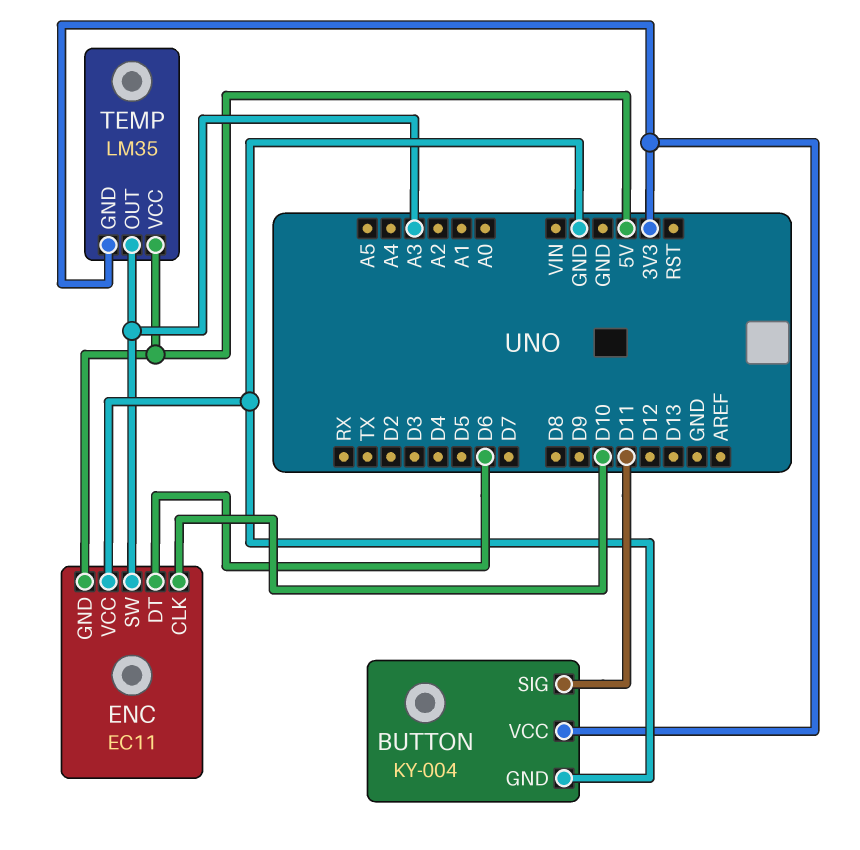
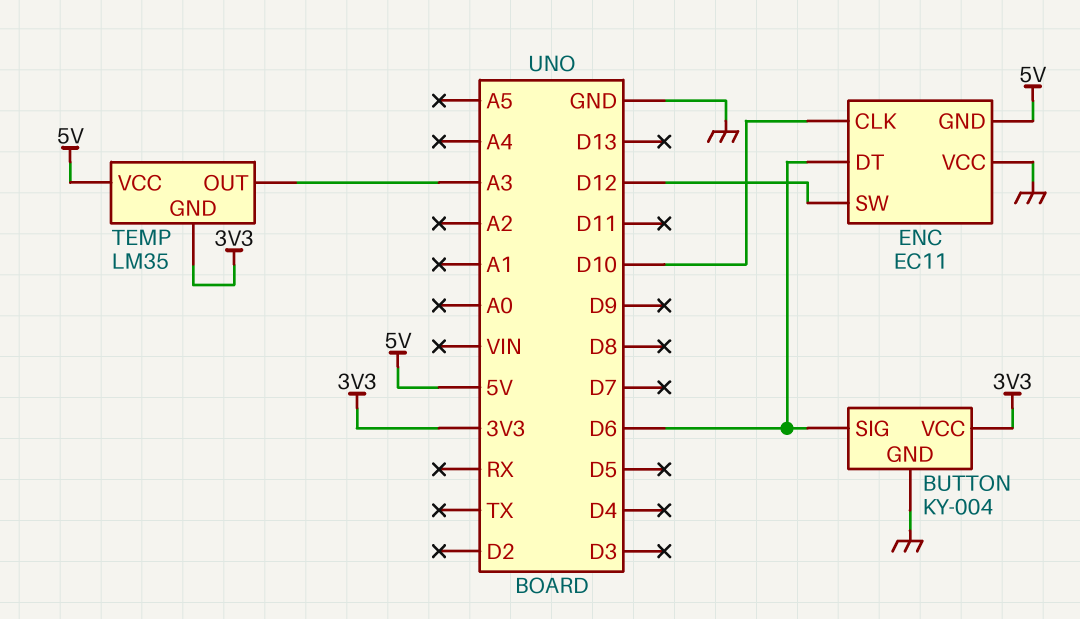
BUTTON pin SIG: D11 -> D6
ENC pin SW: A3 -> D12

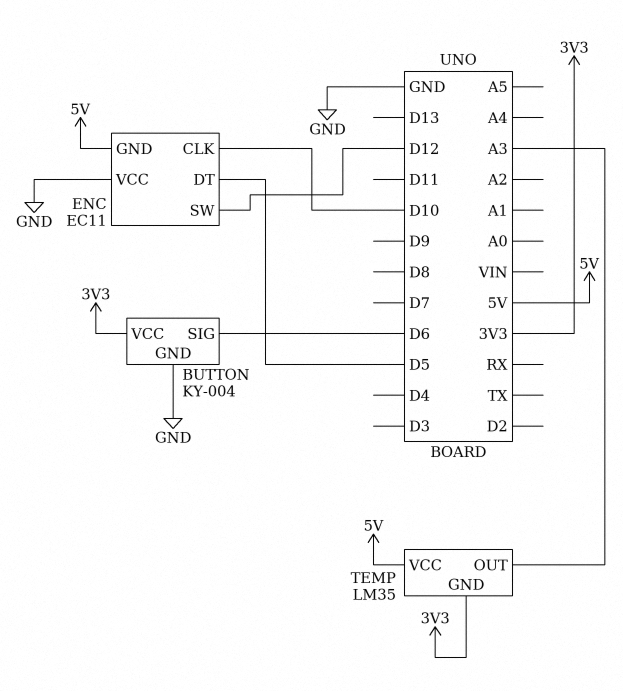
ENC pin DT: D6 -> D5

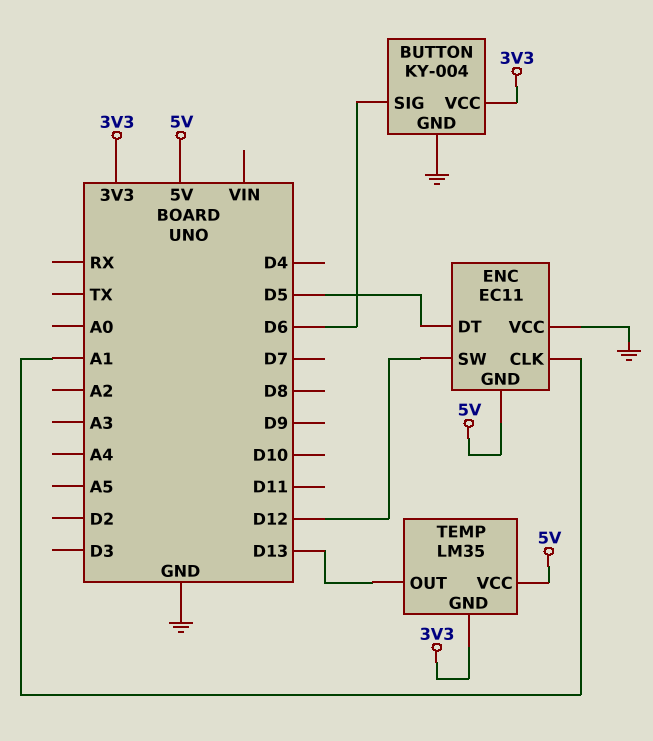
ENC pin CLK: D10 -> A1
TEMP pin OUT: A3 -> D13

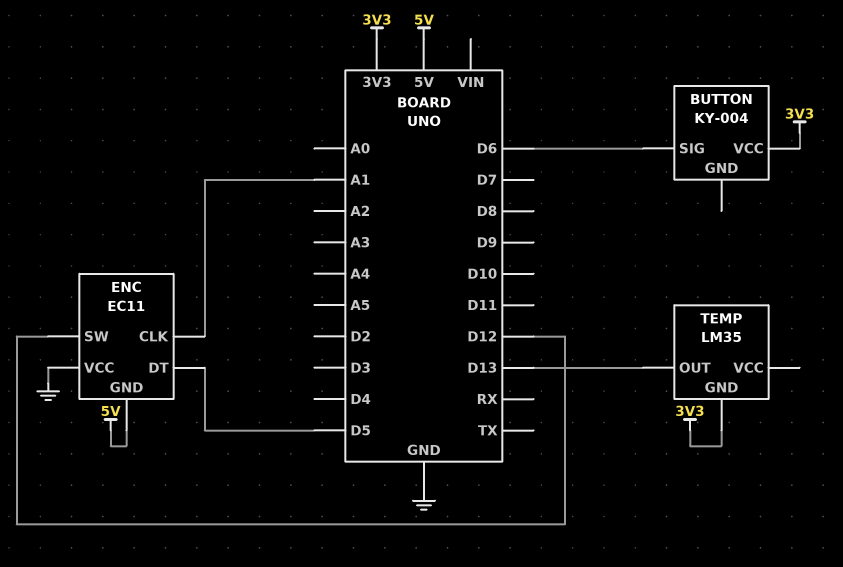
BUTTON pin GND: GND -> none
TEMP pin VCC: 5V -> none

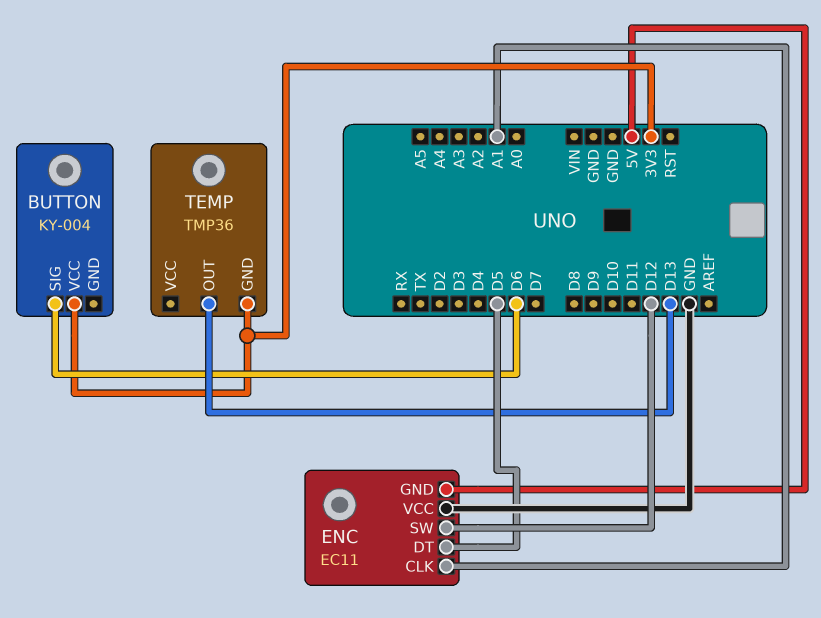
TEMP: LM35 -> TMP36

